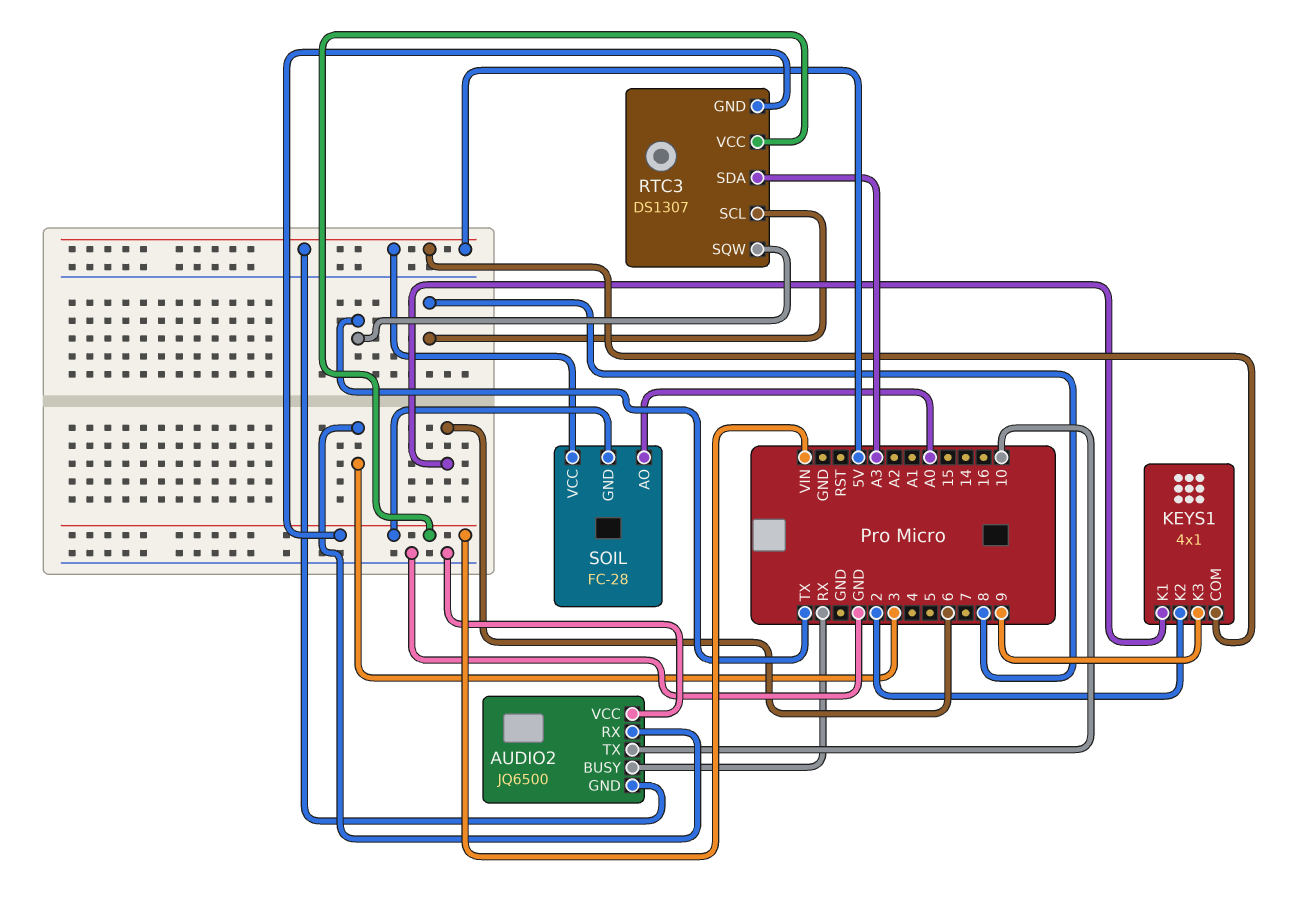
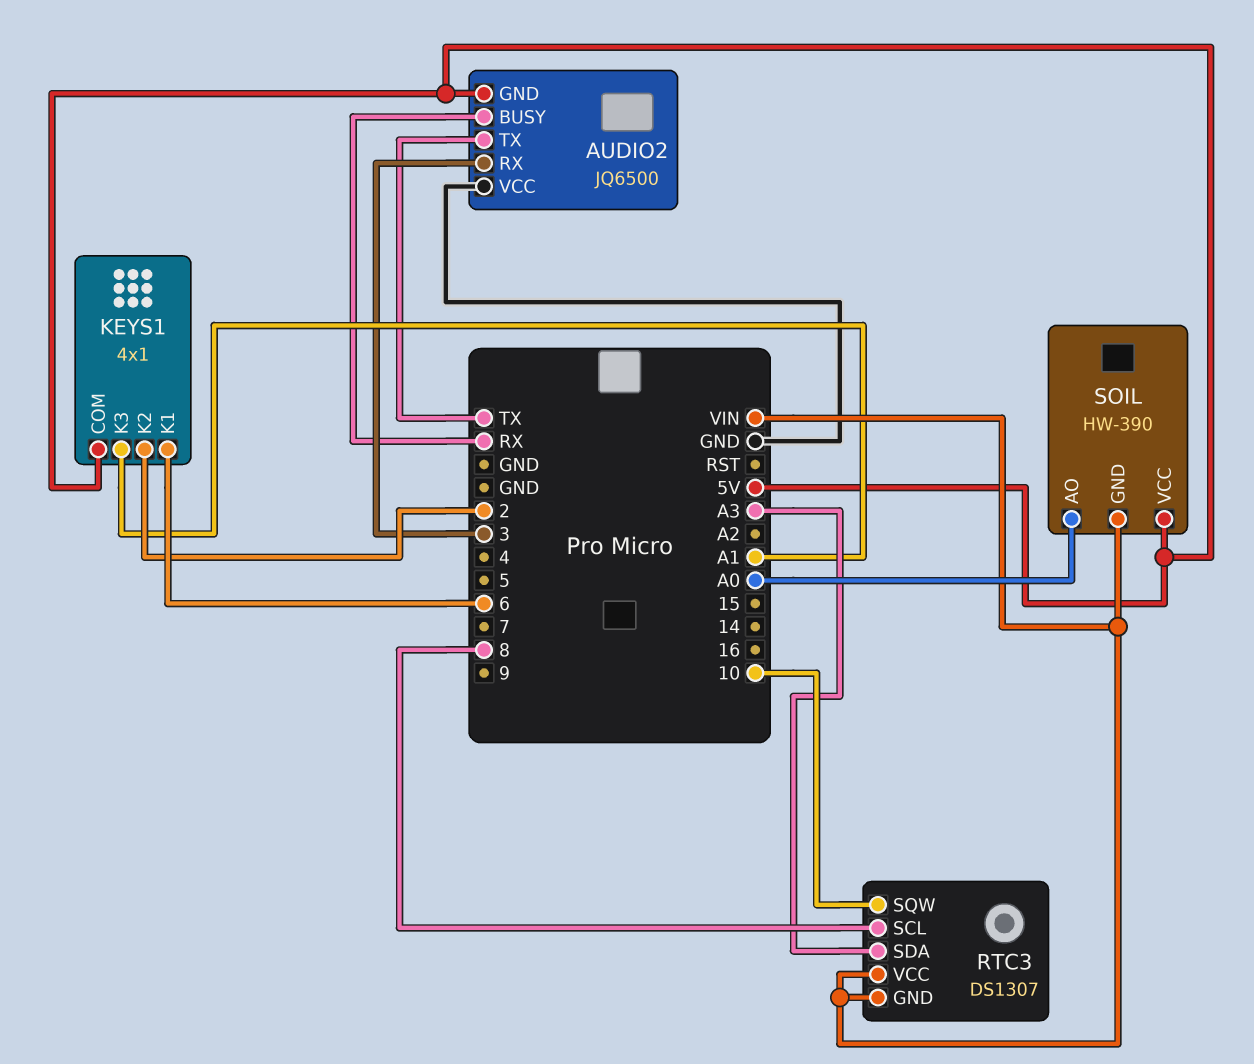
AUDIO2 pin TX: 10 -> TX
KEYS1 pin K3: 9 -> A1
RTC3 pin SQW: TX -> 10
SOIL: FC-28 -> HW-390

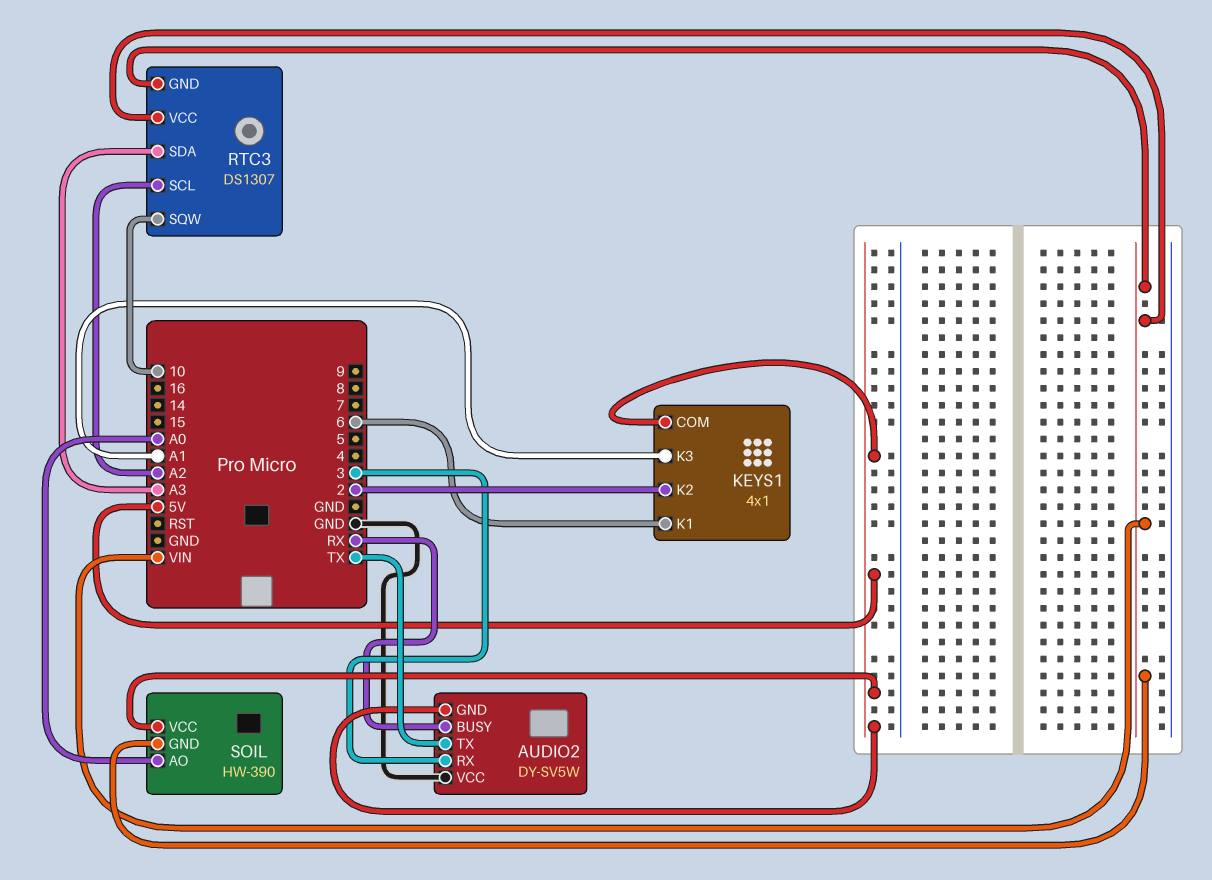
AUDIO2: JQ6500 -> DY-SV5W
RTC3 pin SCL: 8 -> A2

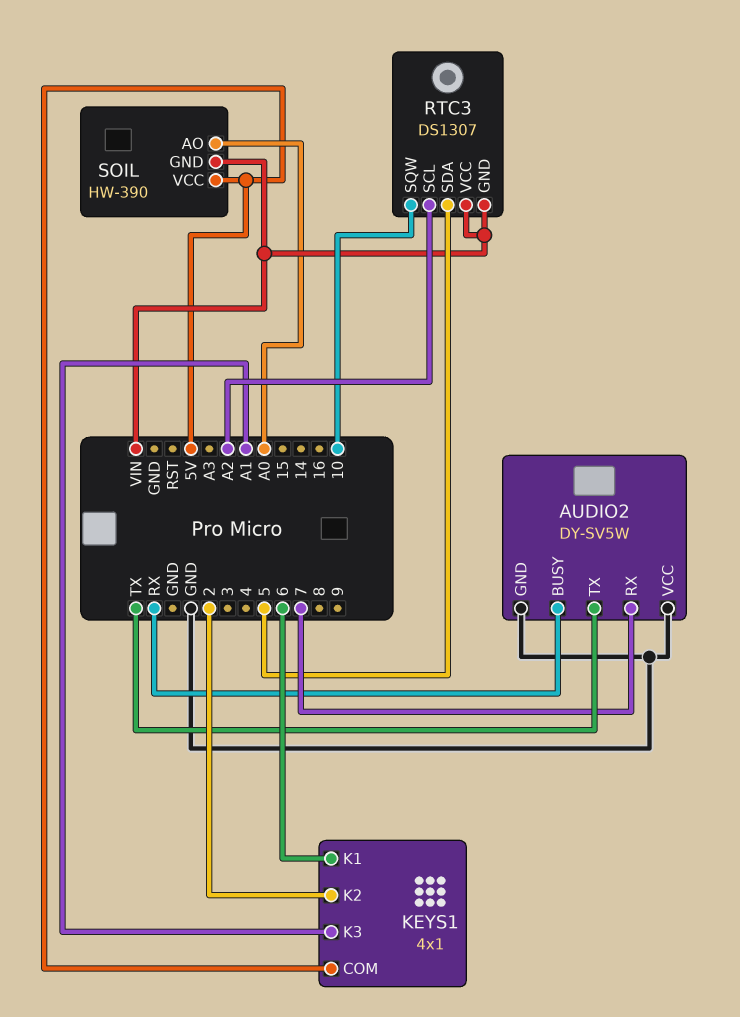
AUDIO2 pin GND: 5V -> GND
AUDIO2 pin RX: 3 -> 7
RTC3 pin SDA: A3 -> 5

